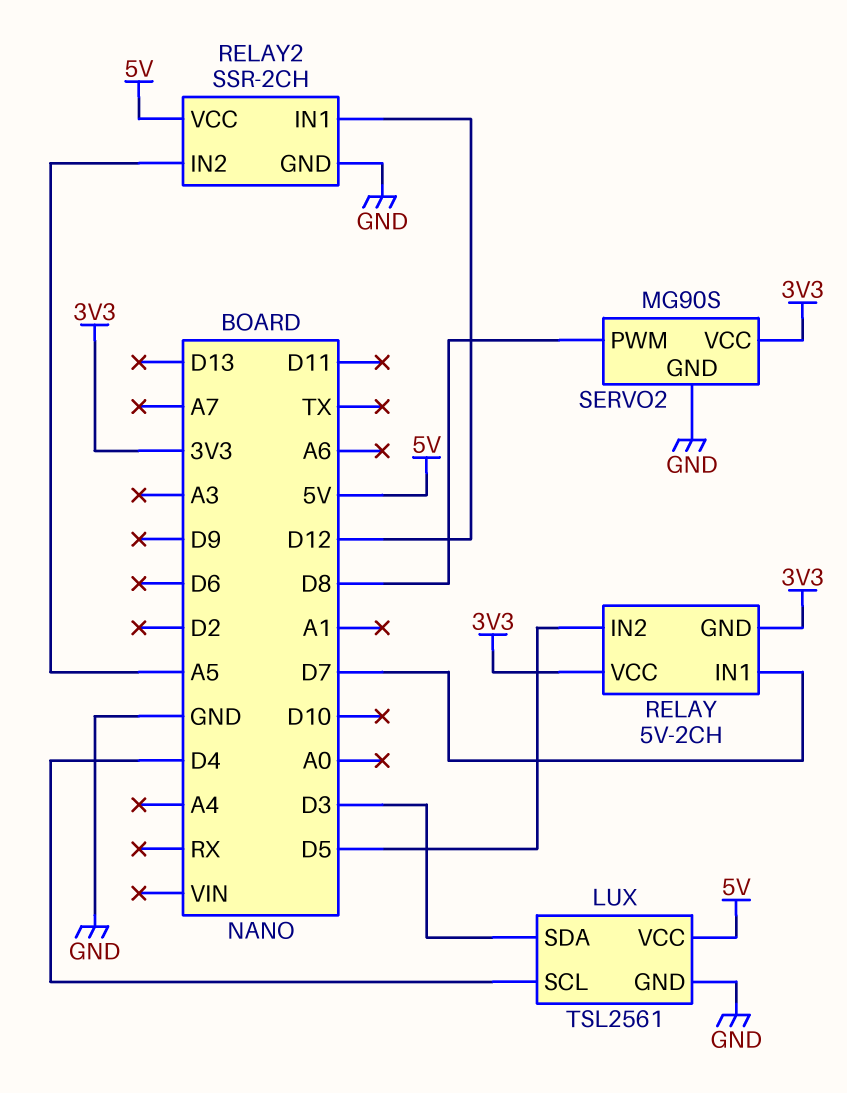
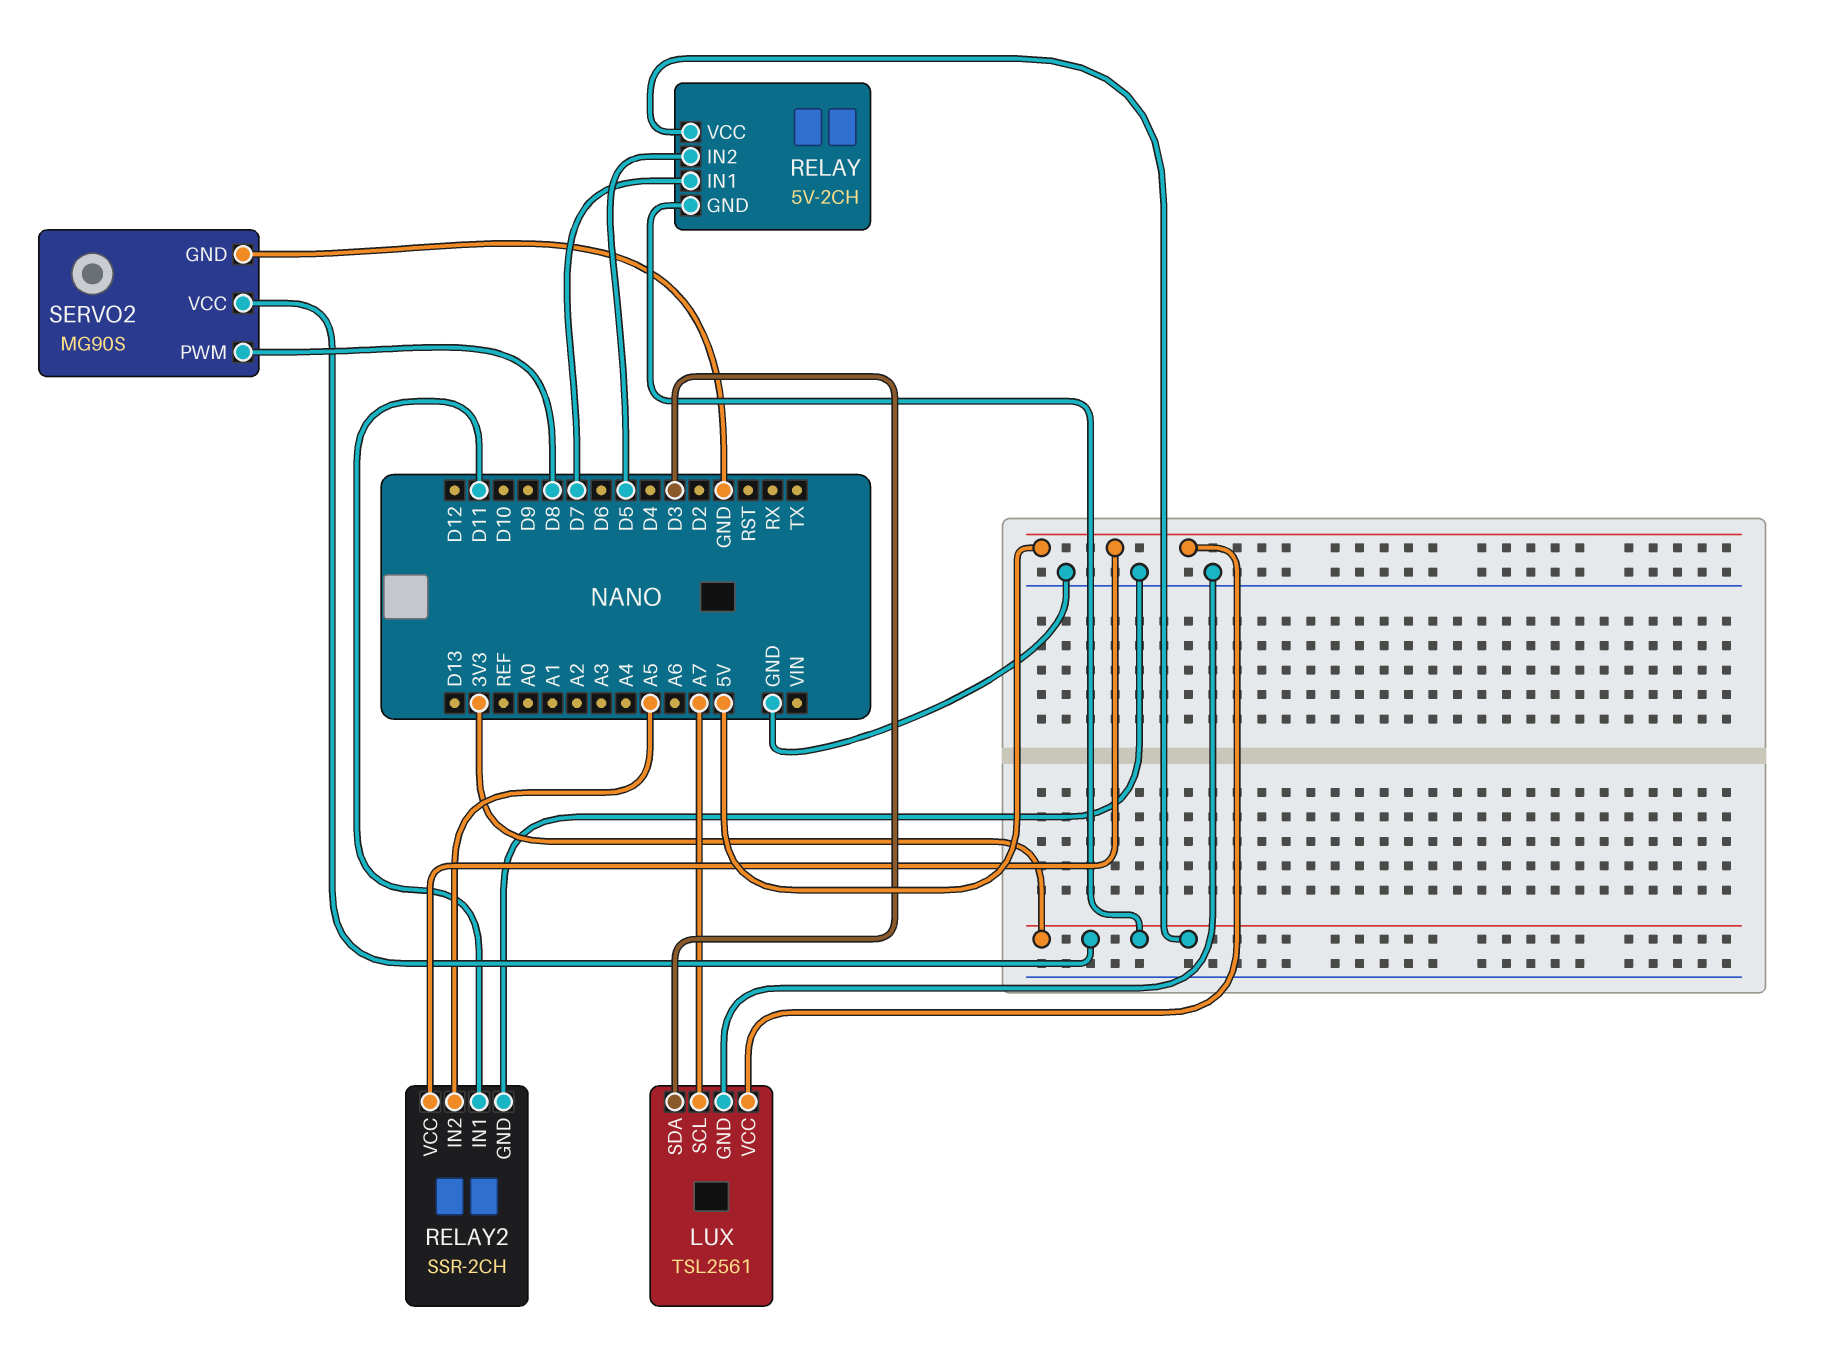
LUX pin SCL: D4 -> A7
RELAY2 pin IN1: D12 -> D11

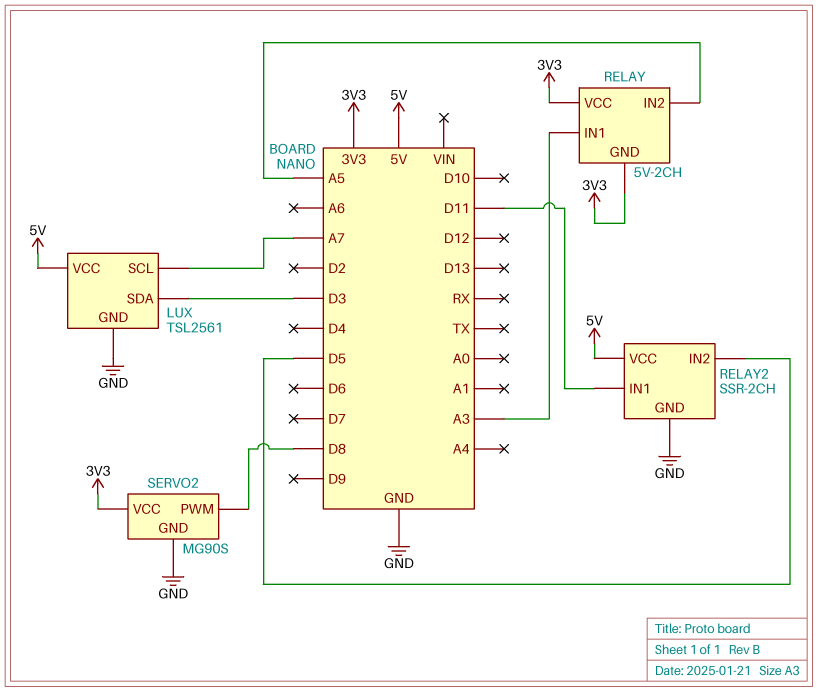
RELAY pin IN1: D7 -> A3
RELAY pin IN2: D5 -> A5
RELAY2 pin IN2: A5 -> D5

